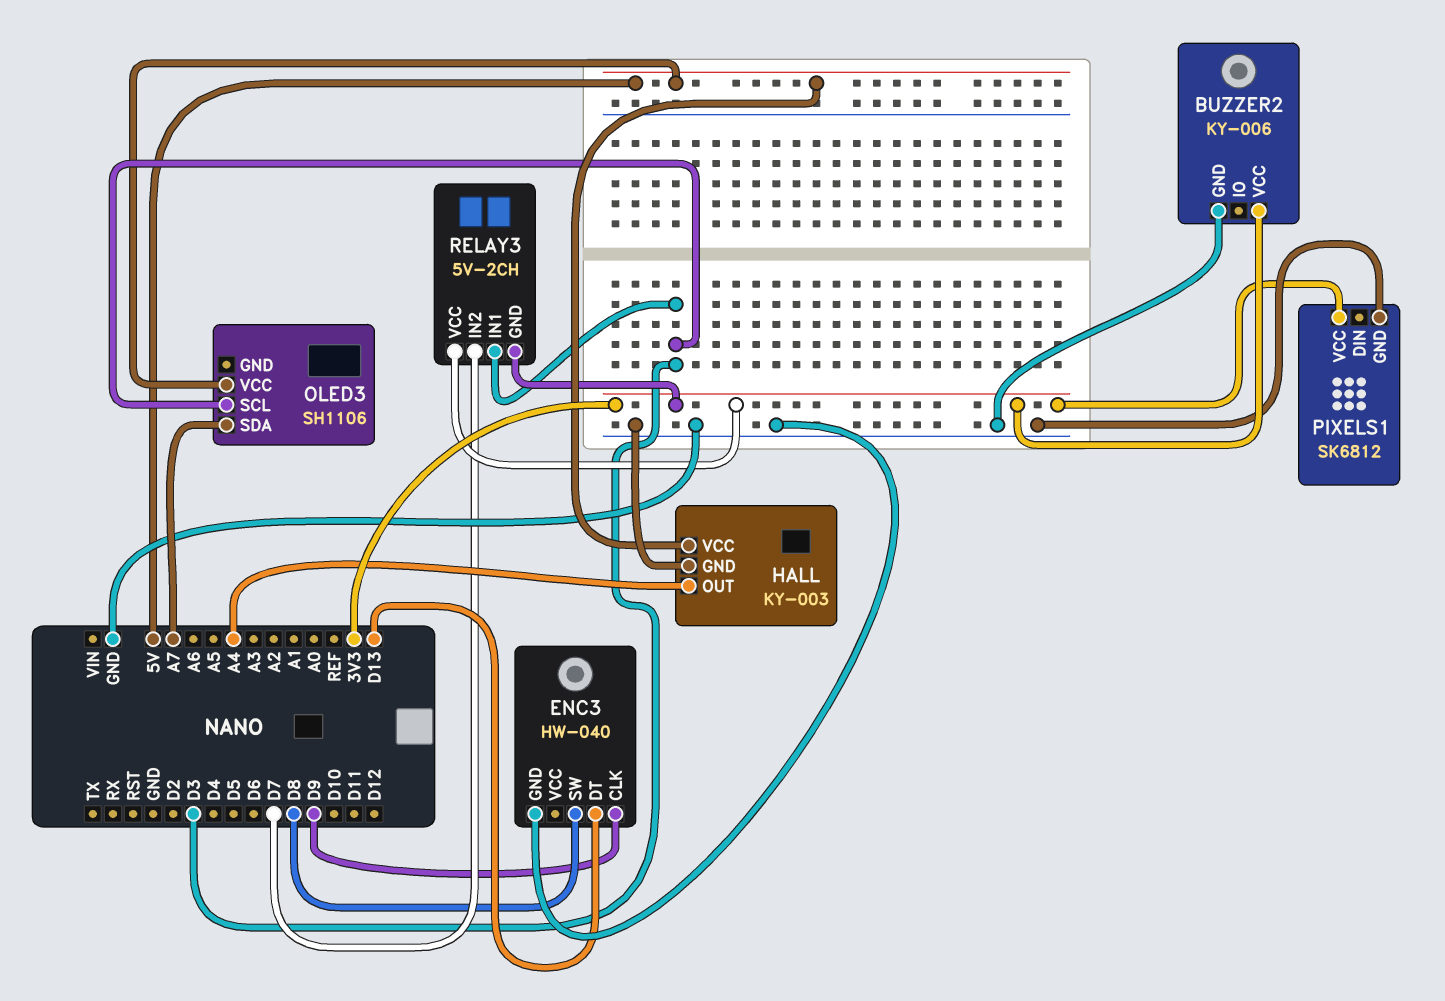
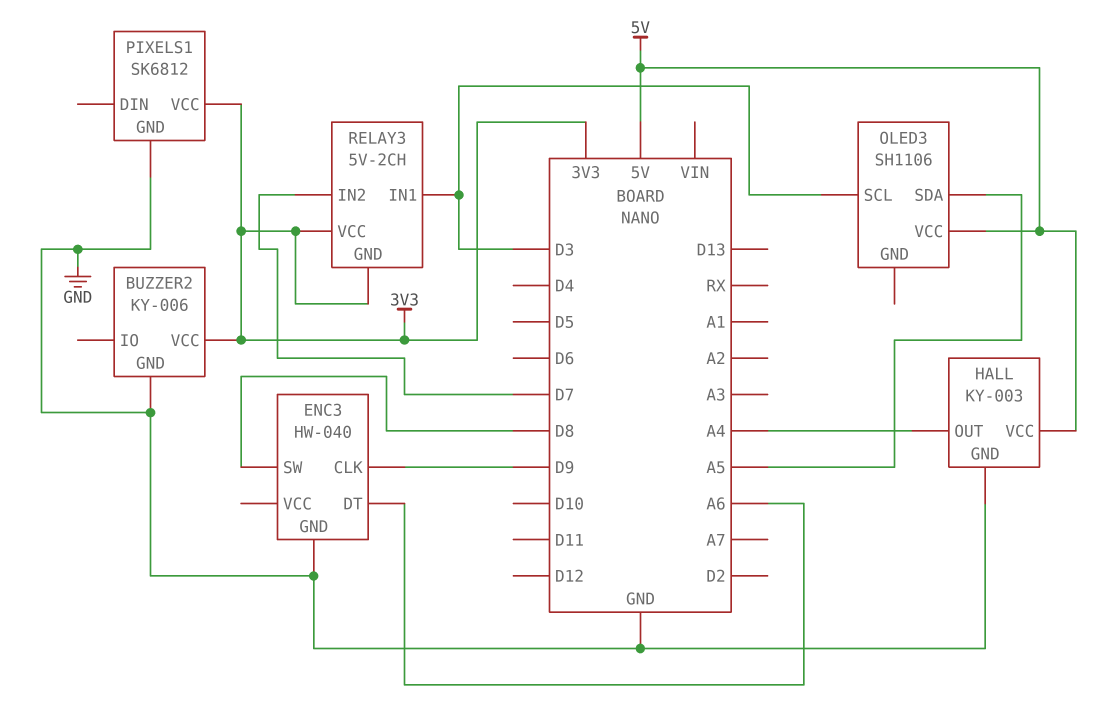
ENC3 pin DT: D13 -> A6
OLED3 pin SDA: A7 -> A5

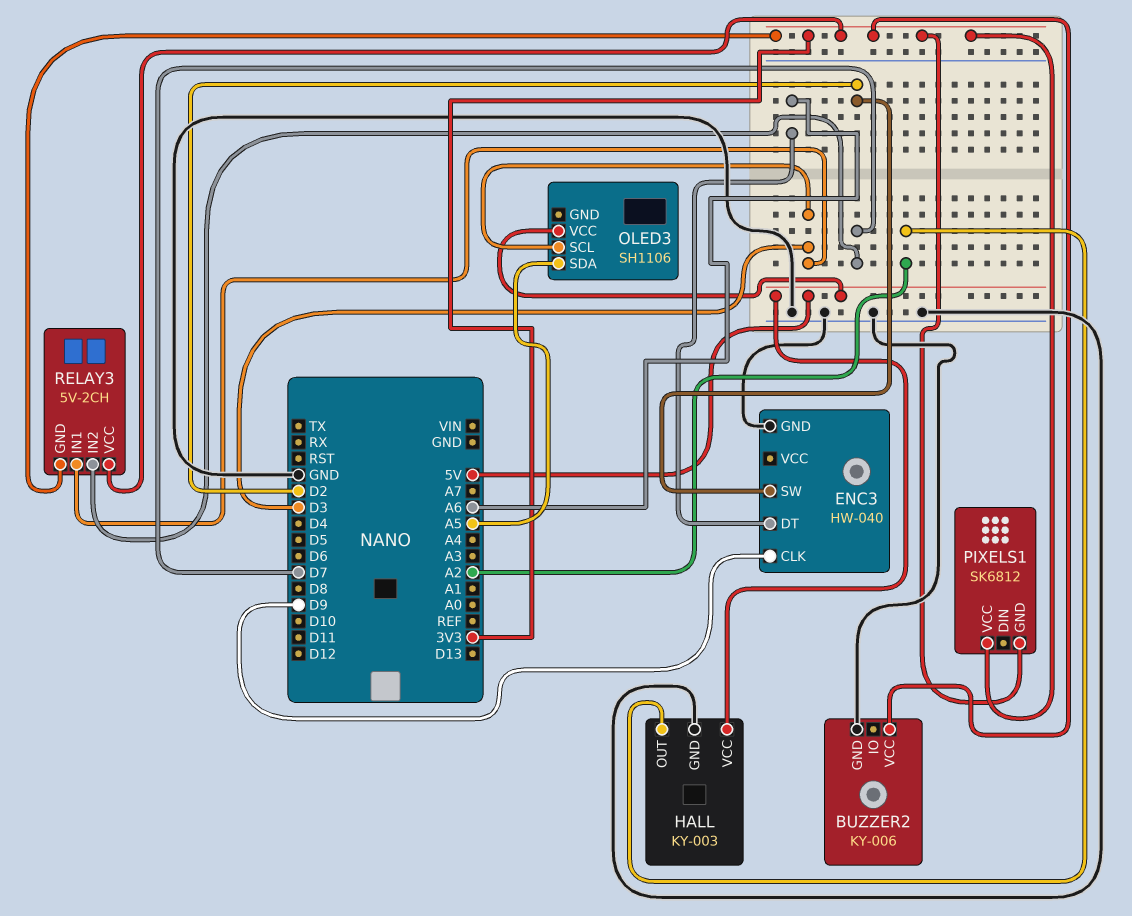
ENC3 pin SW: D8 -> D2
HALL pin OUT: A4 -> A2
PIXELS1 pin GND: GND -> 3V3

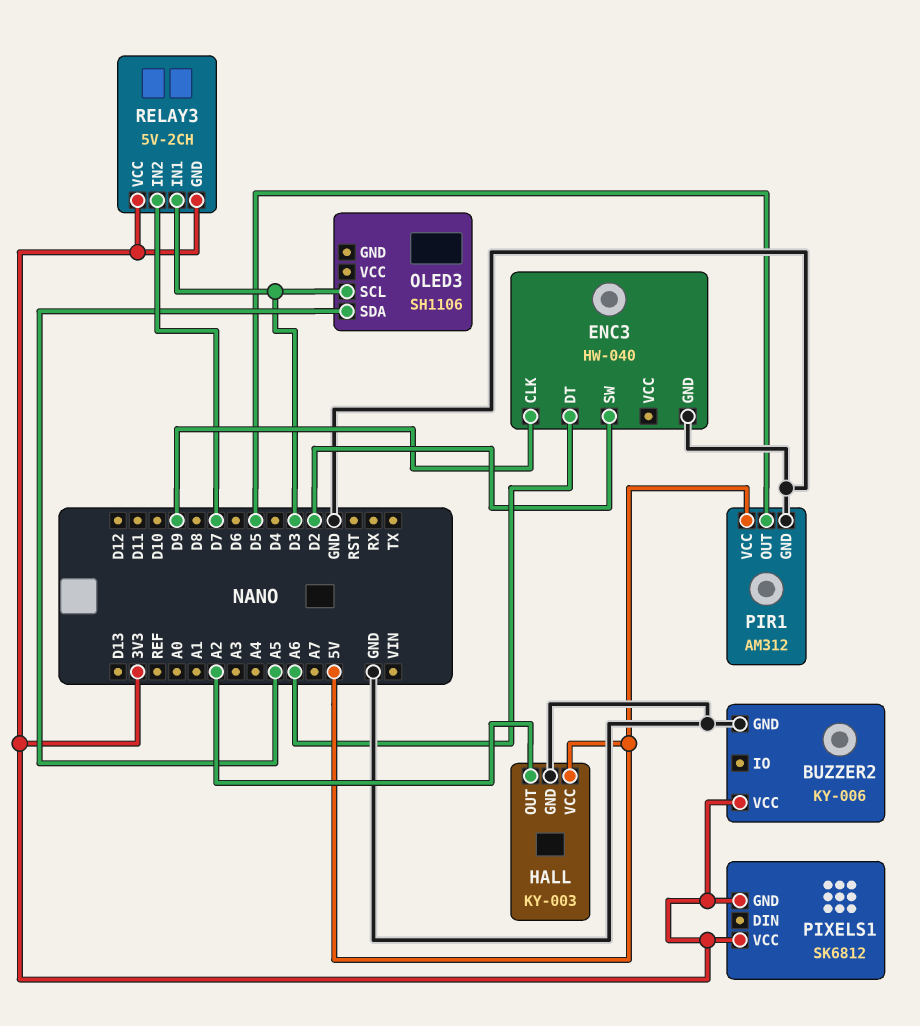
OLED3 pin VCC: 5V -> none
PIR1: none -> AM312
PIR1 pin GND: none -> GND
PIR1 pin OUT: none -> D5
PIR1 pin VCC: none -> 5V

